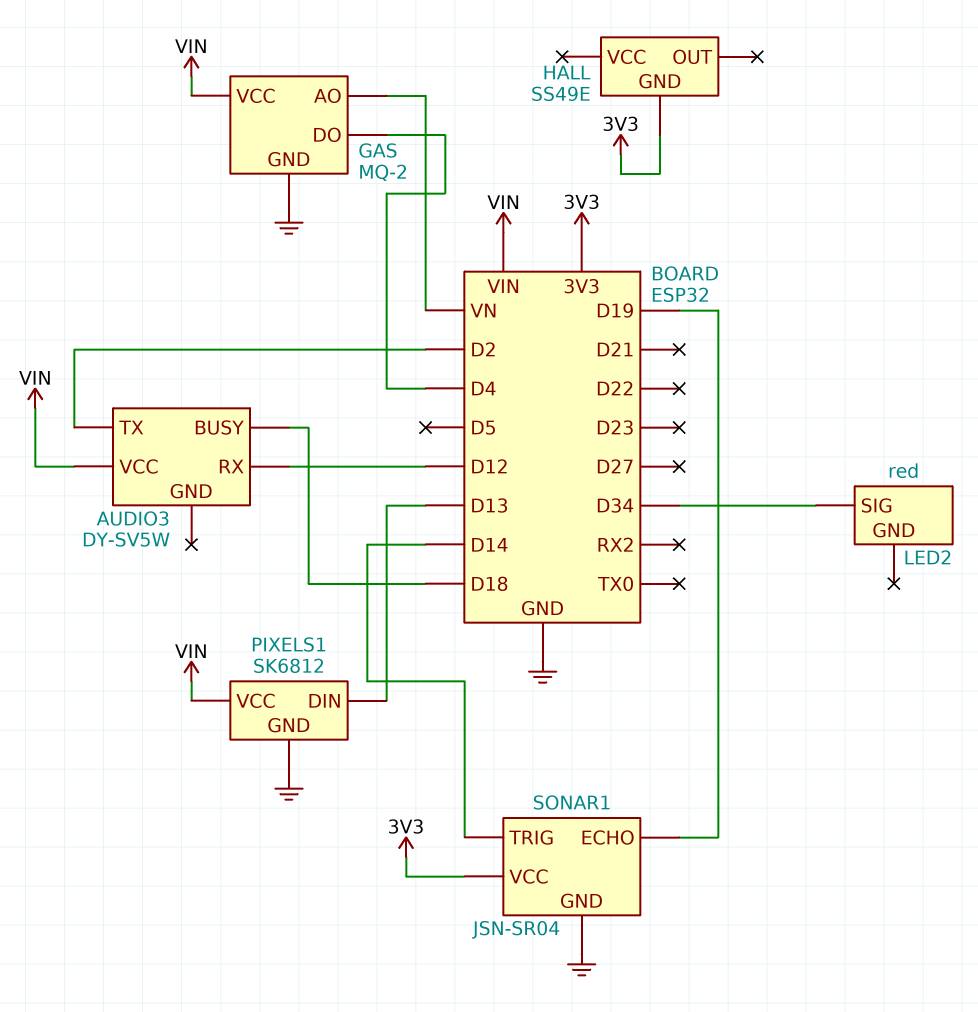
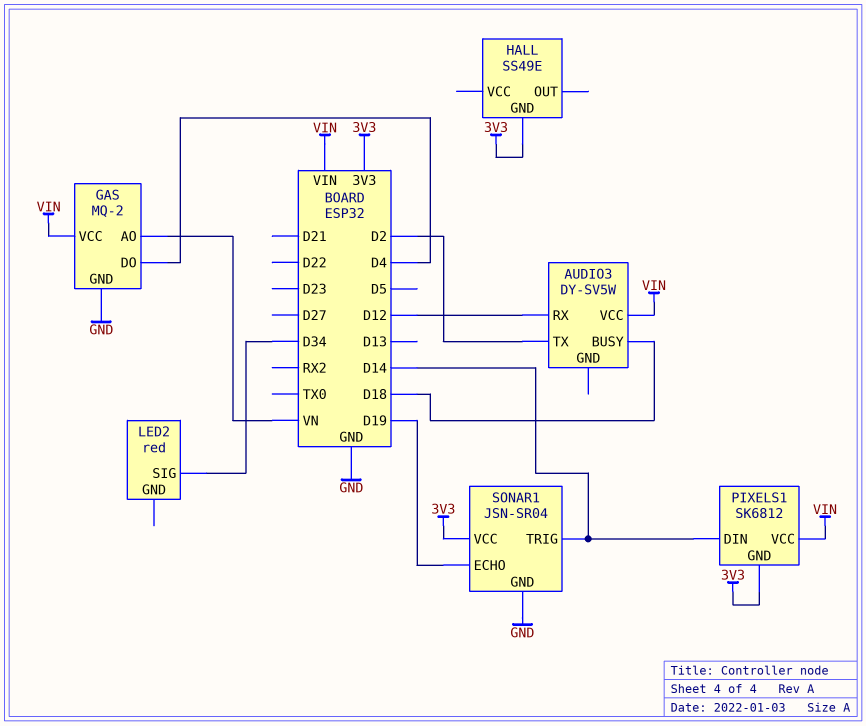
PIXELS1 pin DIN: D13 -> D14
PIXELS1 pin GND: GND -> 3V3

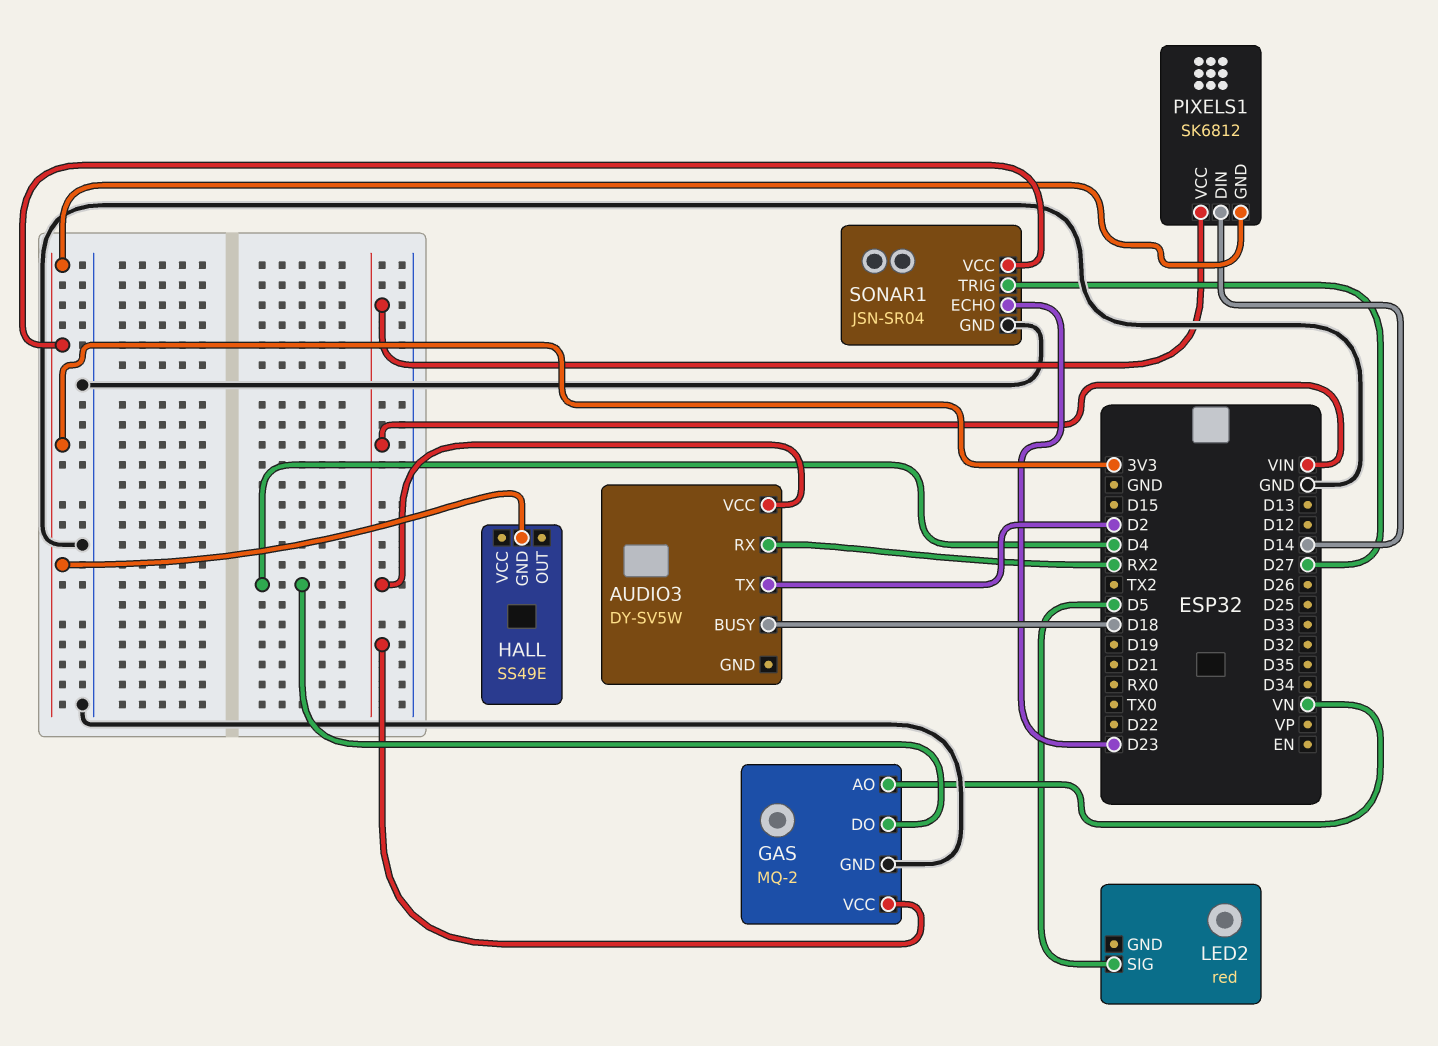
AUDIO3 pin RX: D12 -> RX2
LED2 pin SIG: D34 -> D5
SONAR1 pin ECHO: D19 -> D23
SONAR1 pin TRIG: D14 -> D27

